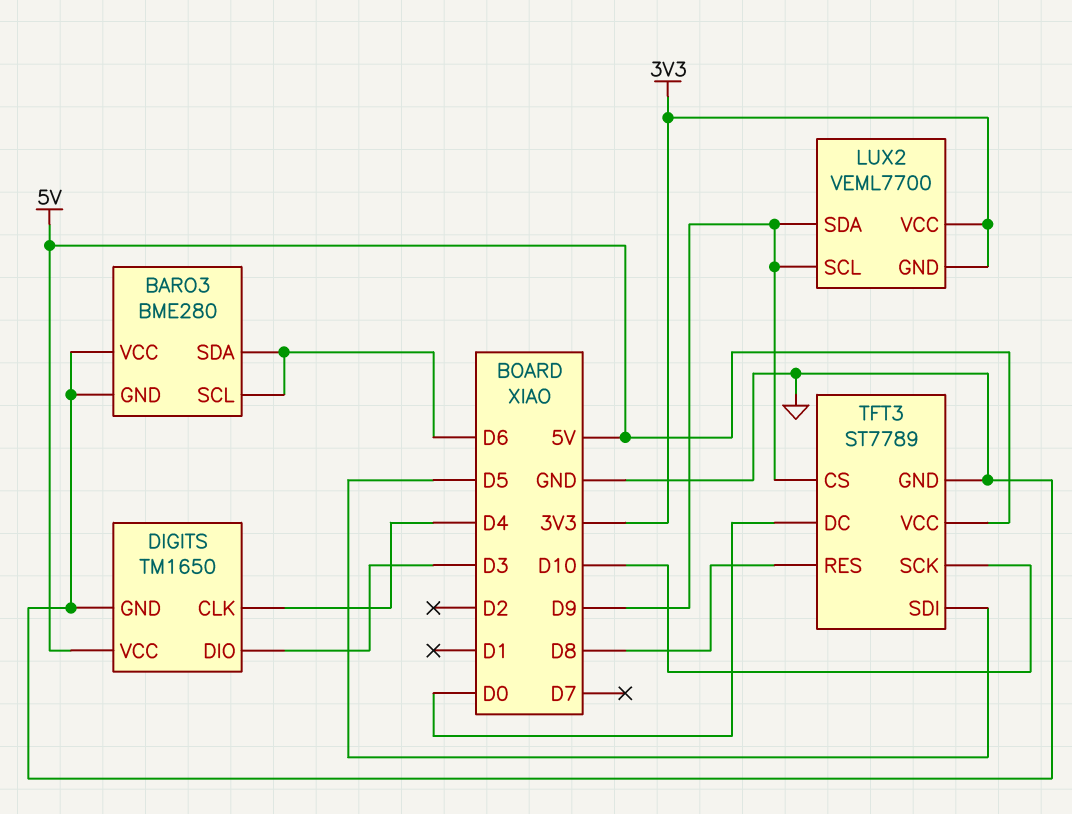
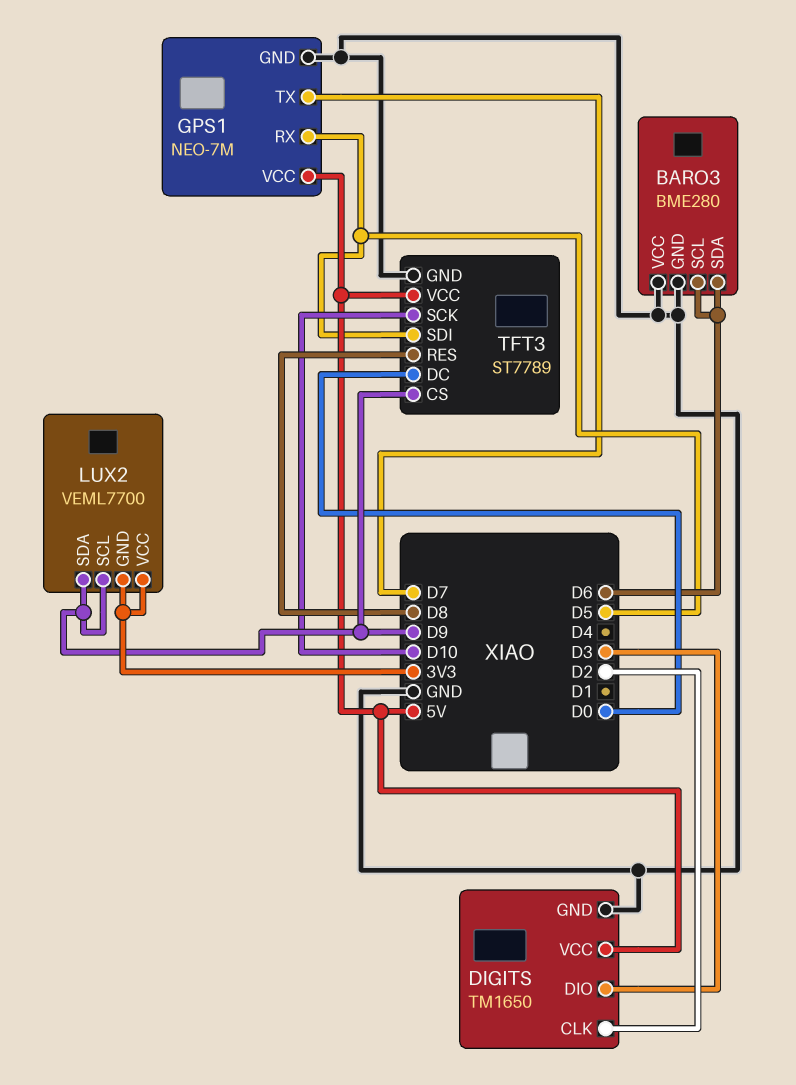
DIGITS pin CLK: D4 -> D2
GPS1: none -> NEO-7M
GPS1 pin GND: none -> GND
GPS1 pin RX: none -> D5
GPS1 pin TX: none -> D7
GPS1 pin VCC: none -> 5V

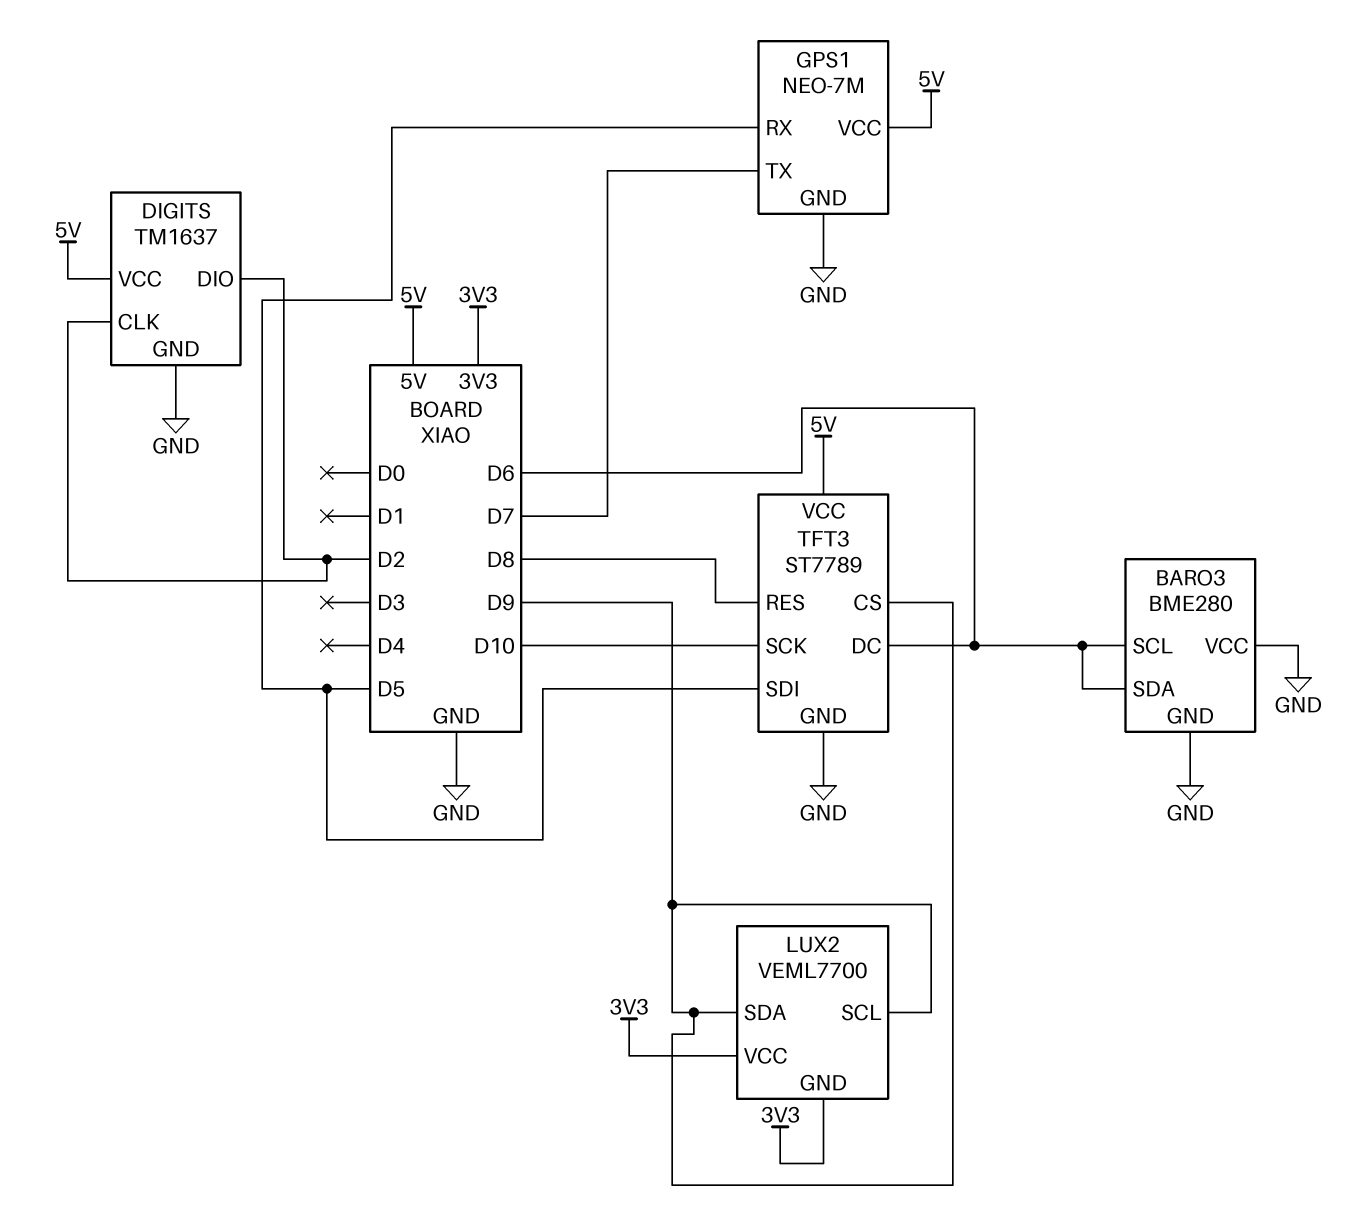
DIGITS: TM1650 -> TM1637
DIGITS pin DIO: D3 -> D2
TFT3 pin DC: D0 -> D6

